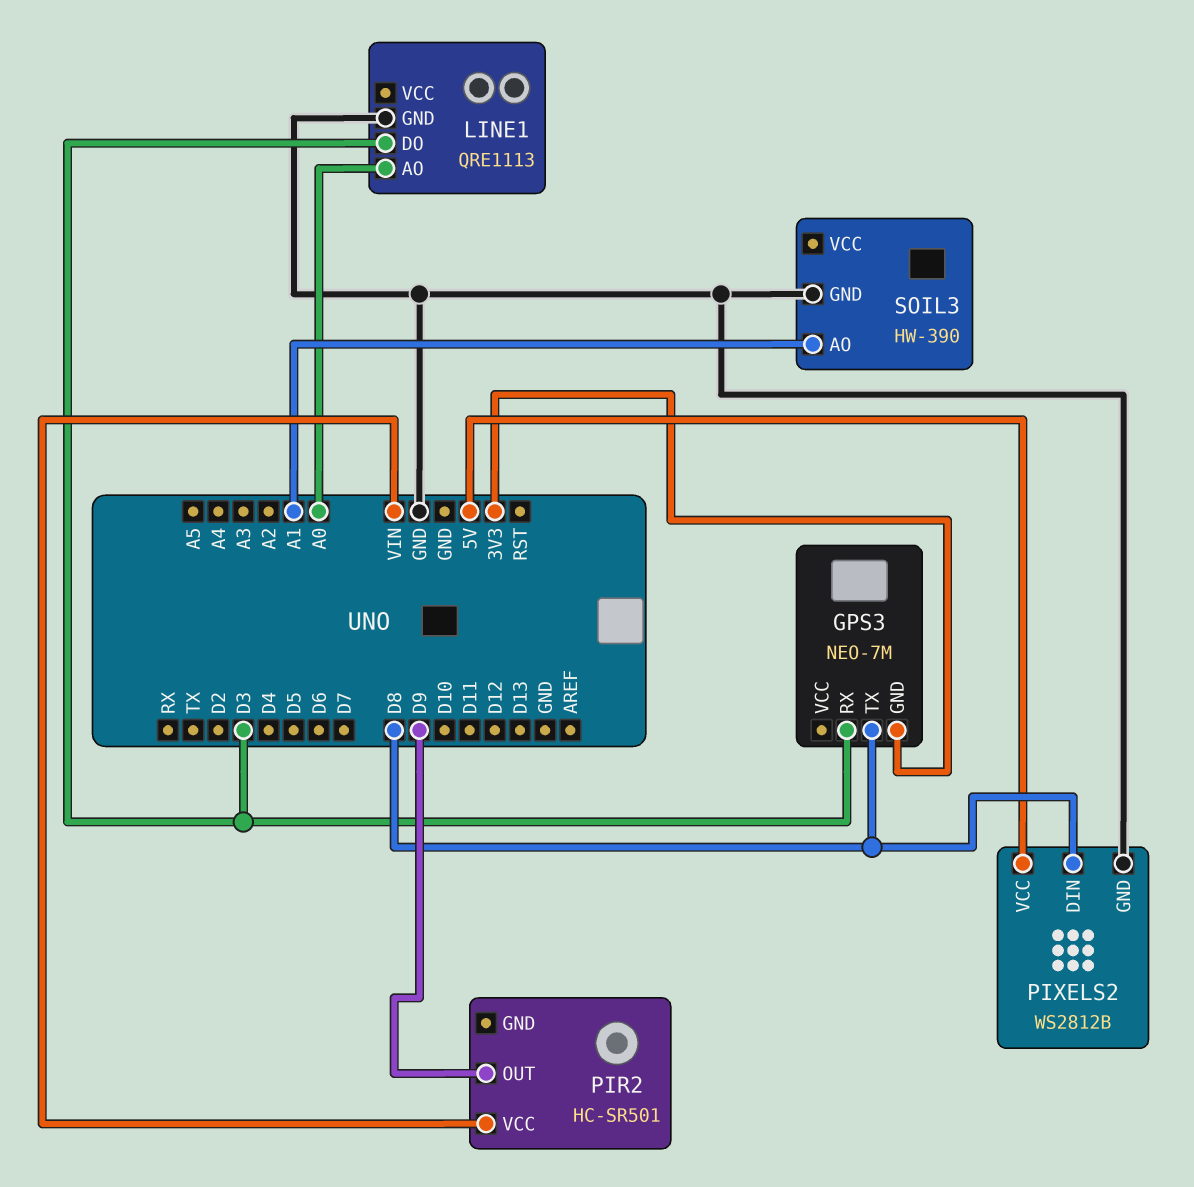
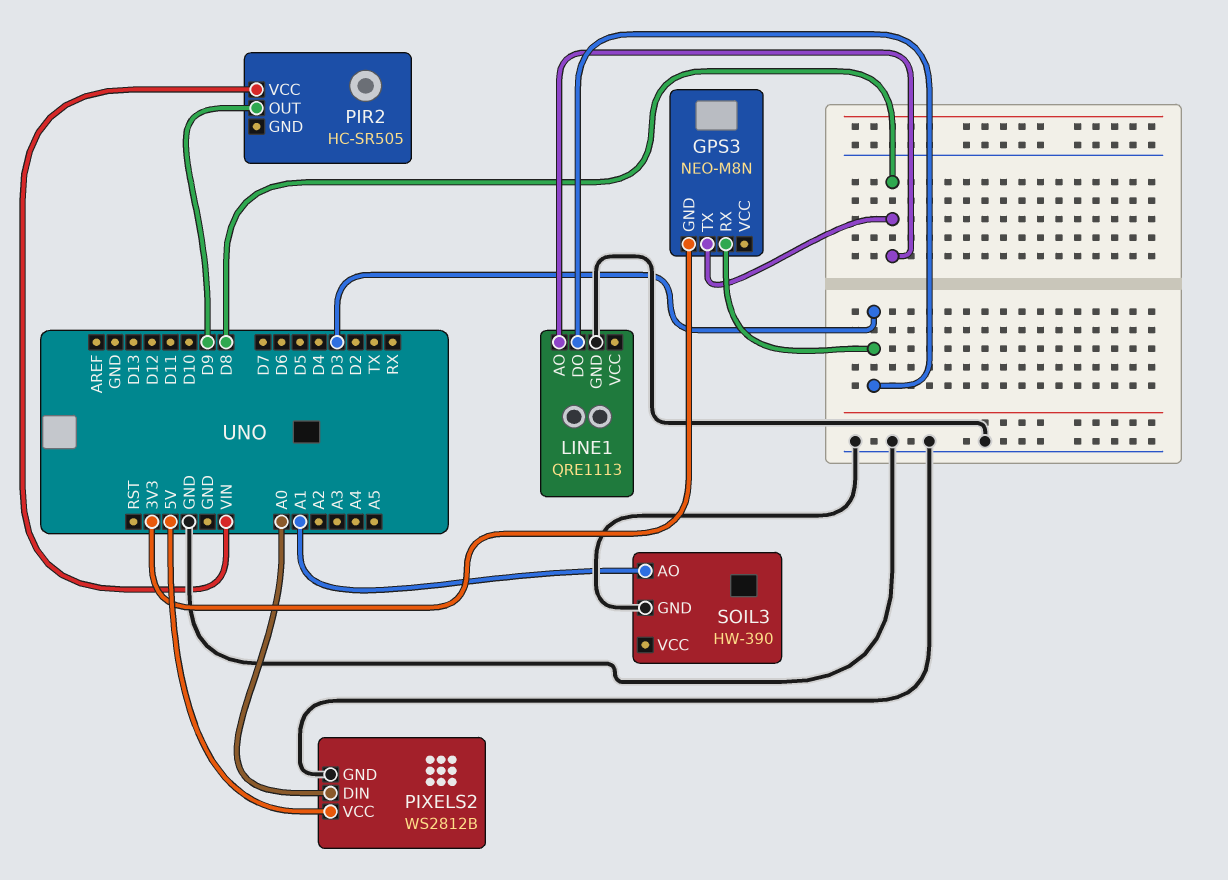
GPS3: NEO-7M -> NEO-M8N
LINE1 pin AO: A0 -> D8
PIR2: HC-SR501 -> HC-SR505
PIXELS2 pin DIN: D8 -> A0

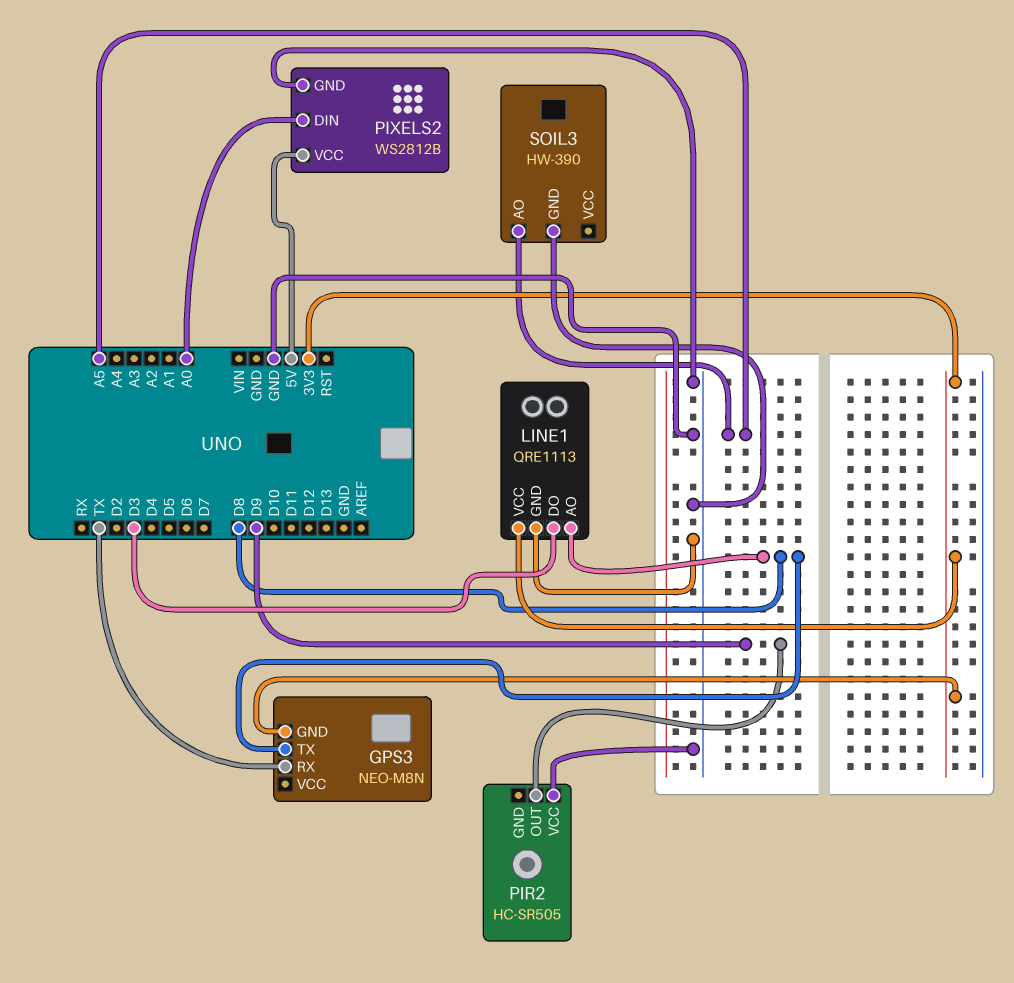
GPS3 pin RX: D3 -> TX
LINE1 pin VCC: none -> 3V3
PIR2 pin VCC: VIN -> GND
SOIL3 pin AO: A1 -> A5

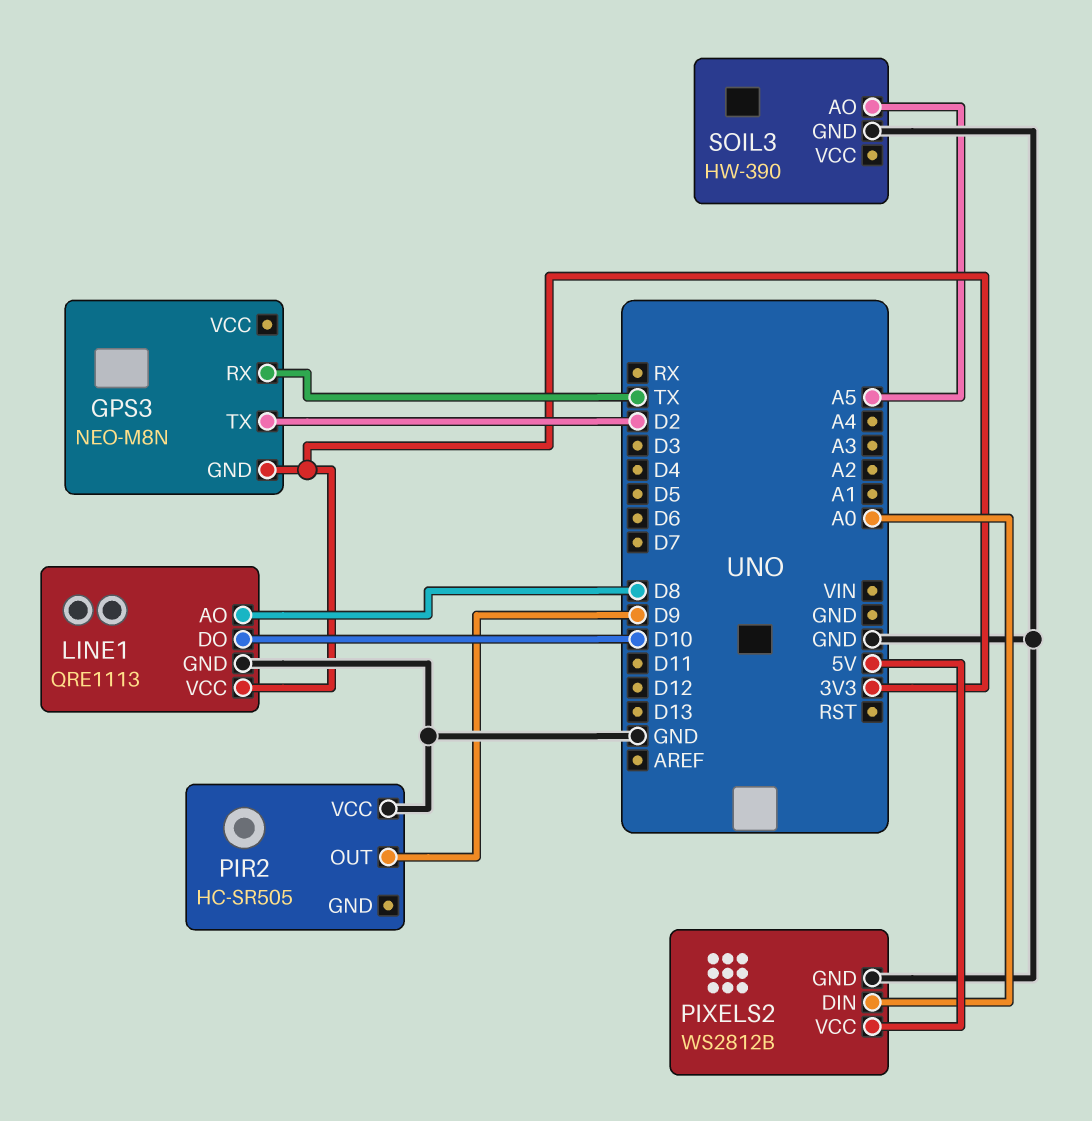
GPS3 pin TX: D8 -> D2
LINE1 pin DO: D3 -> D10

